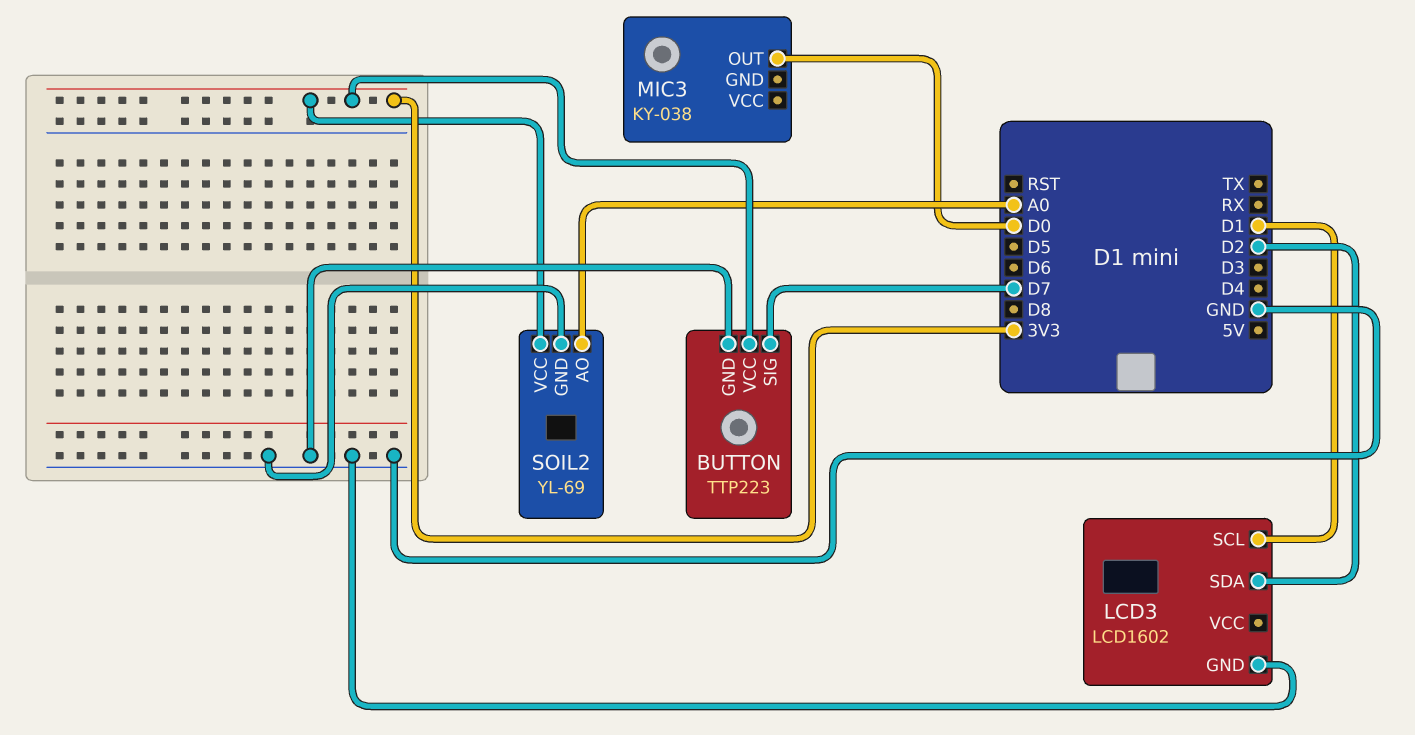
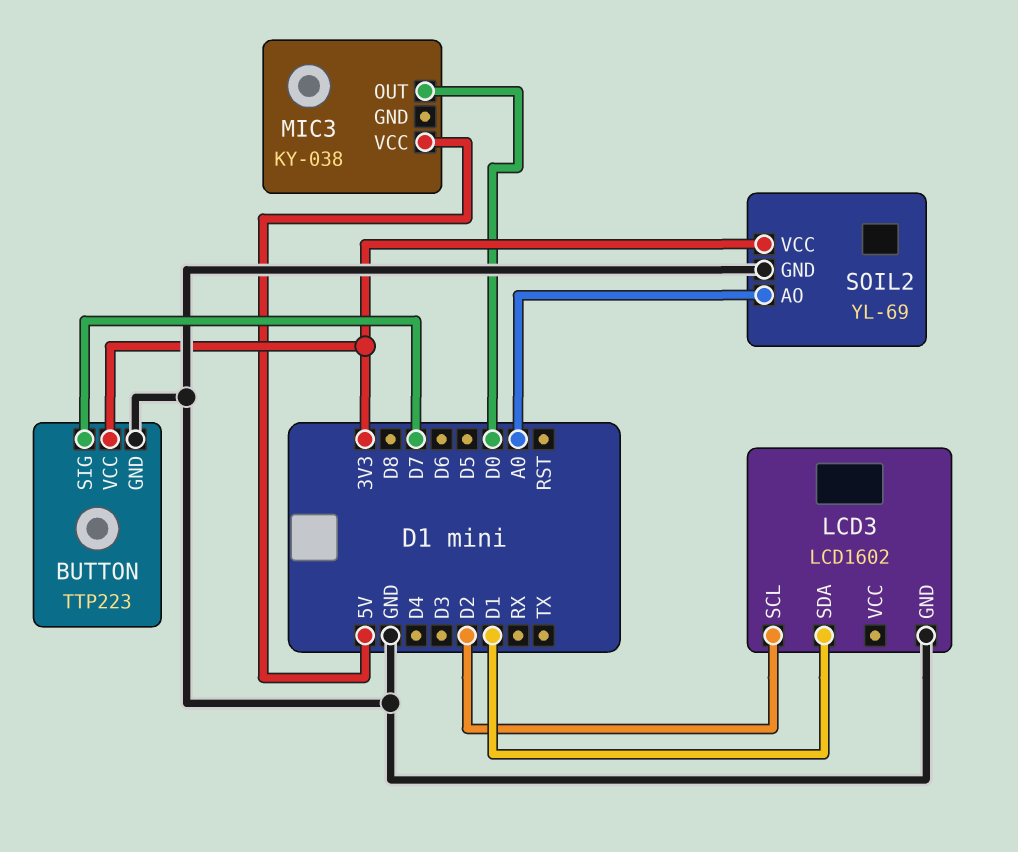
LCD3 pin SCL: D1 -> D2
LCD3 pin SDA: D2 -> D1
MIC3 pin VCC: none -> 5V

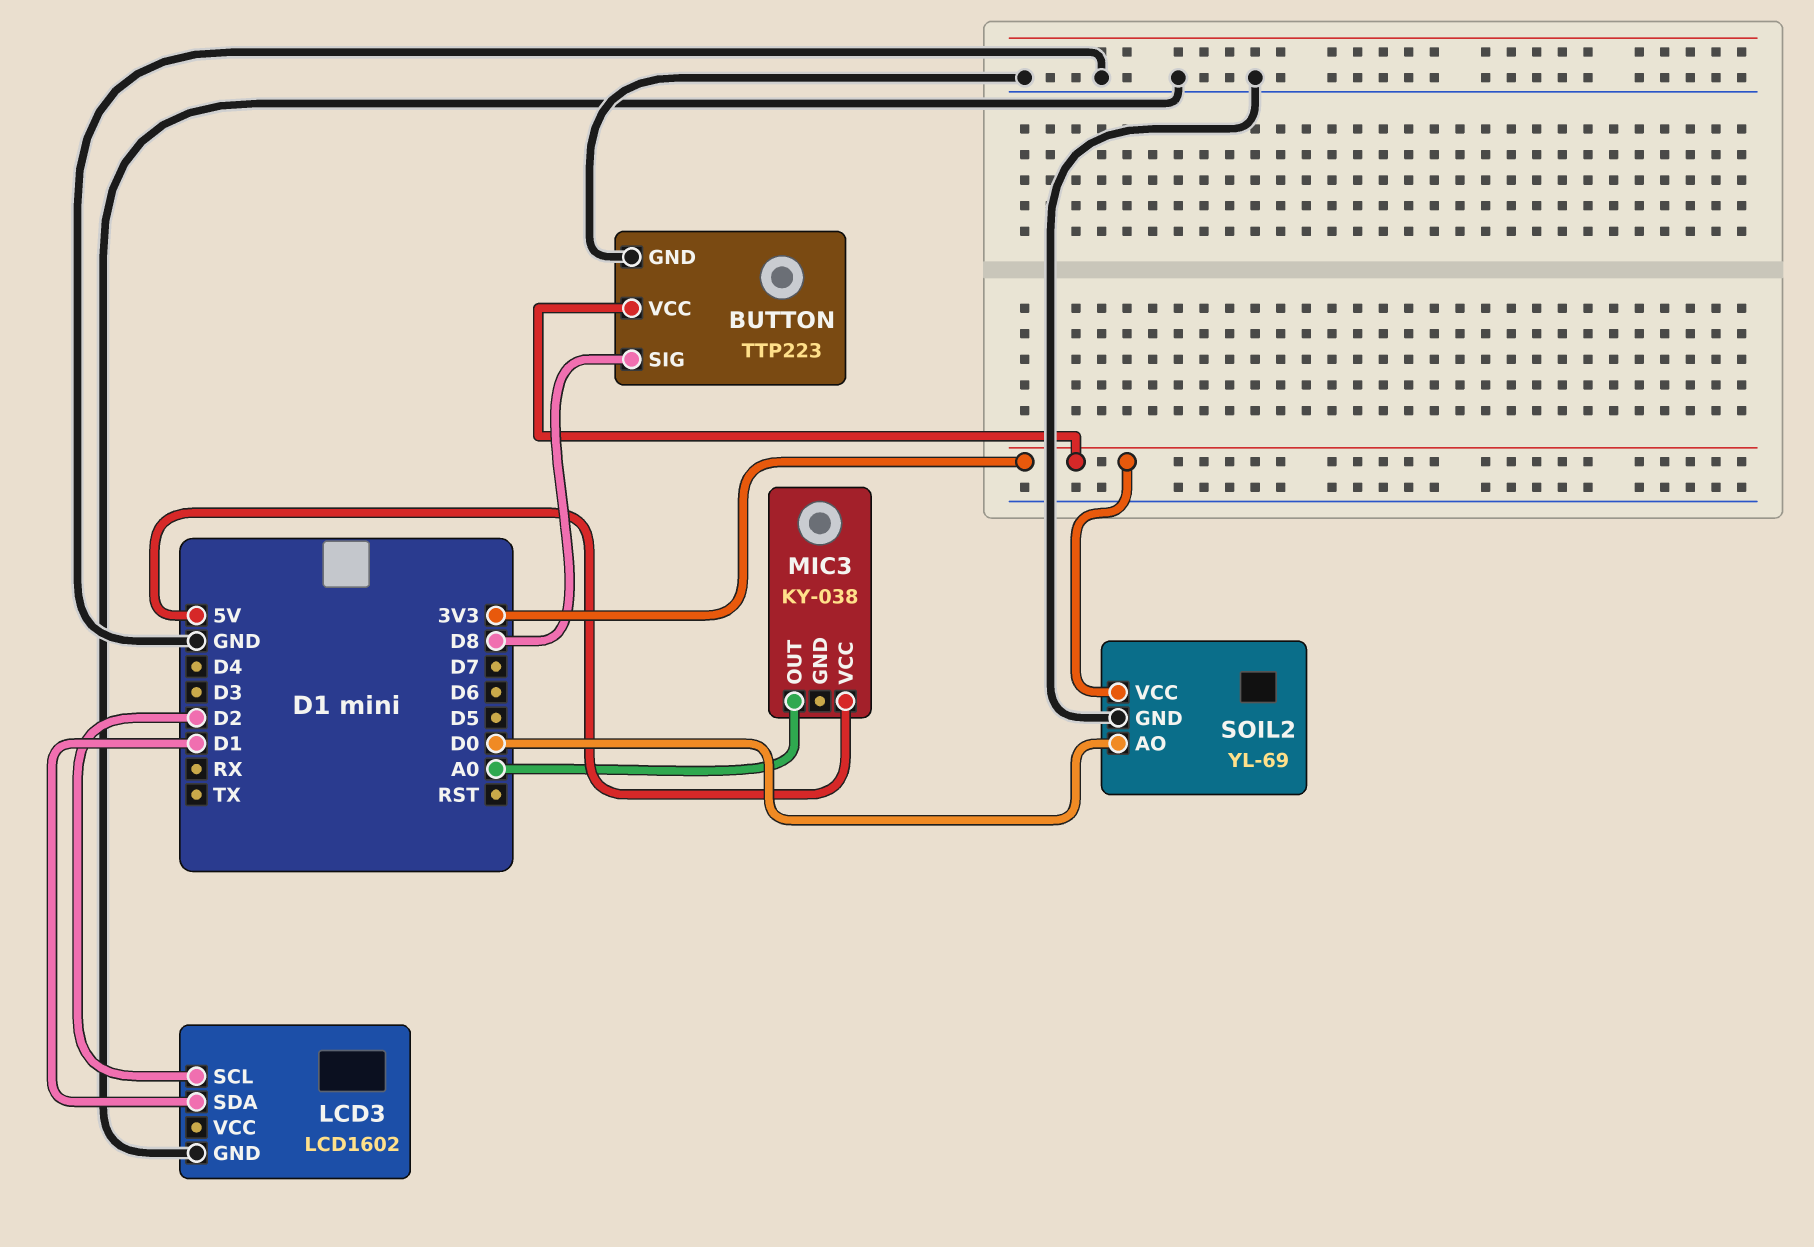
BUTTON pin SIG: D7 -> D8
MIC3 pin OUT: D0 -> A0
SOIL2 pin AO: A0 -> D0

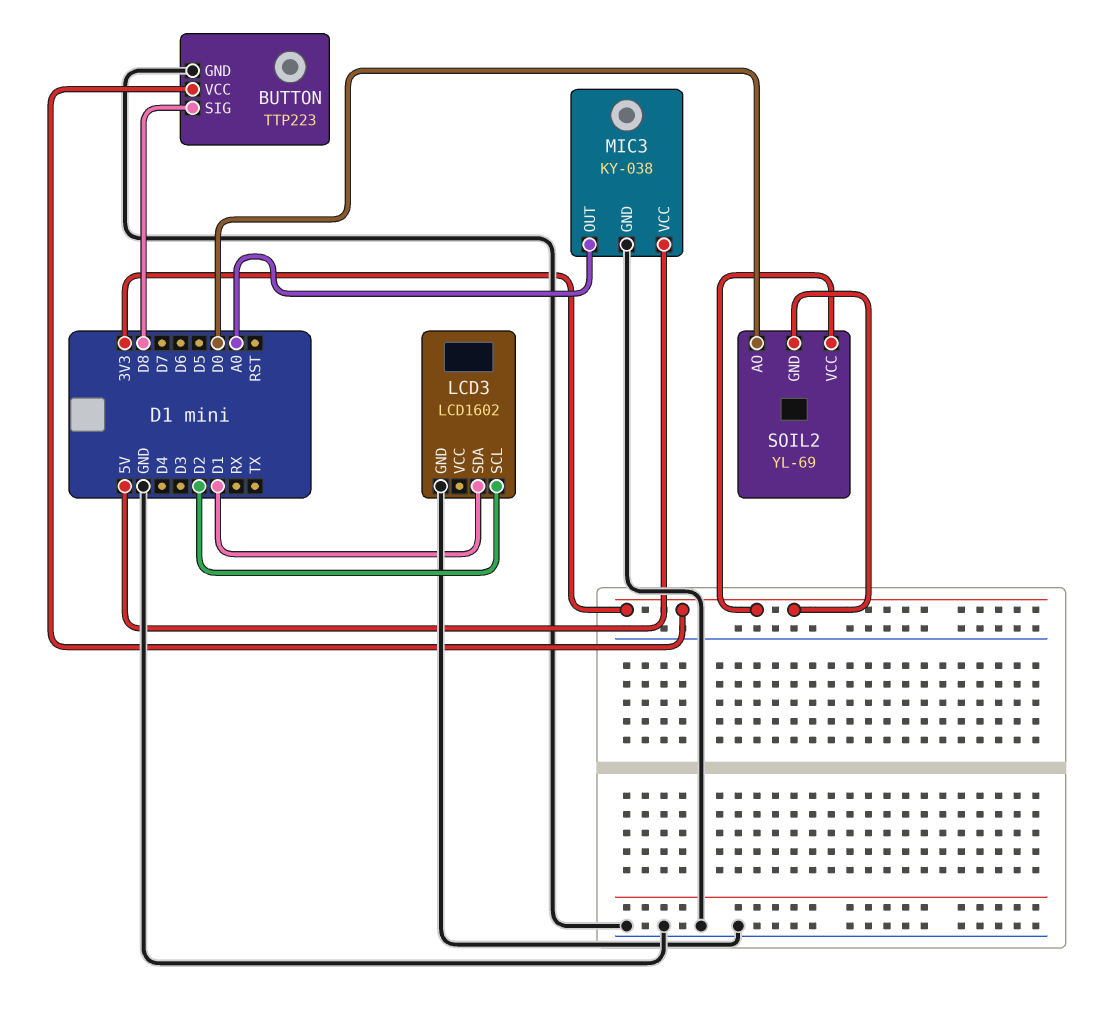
MIC3 pin GND: none -> GND
SOIL2 pin GND: GND -> 3V3

